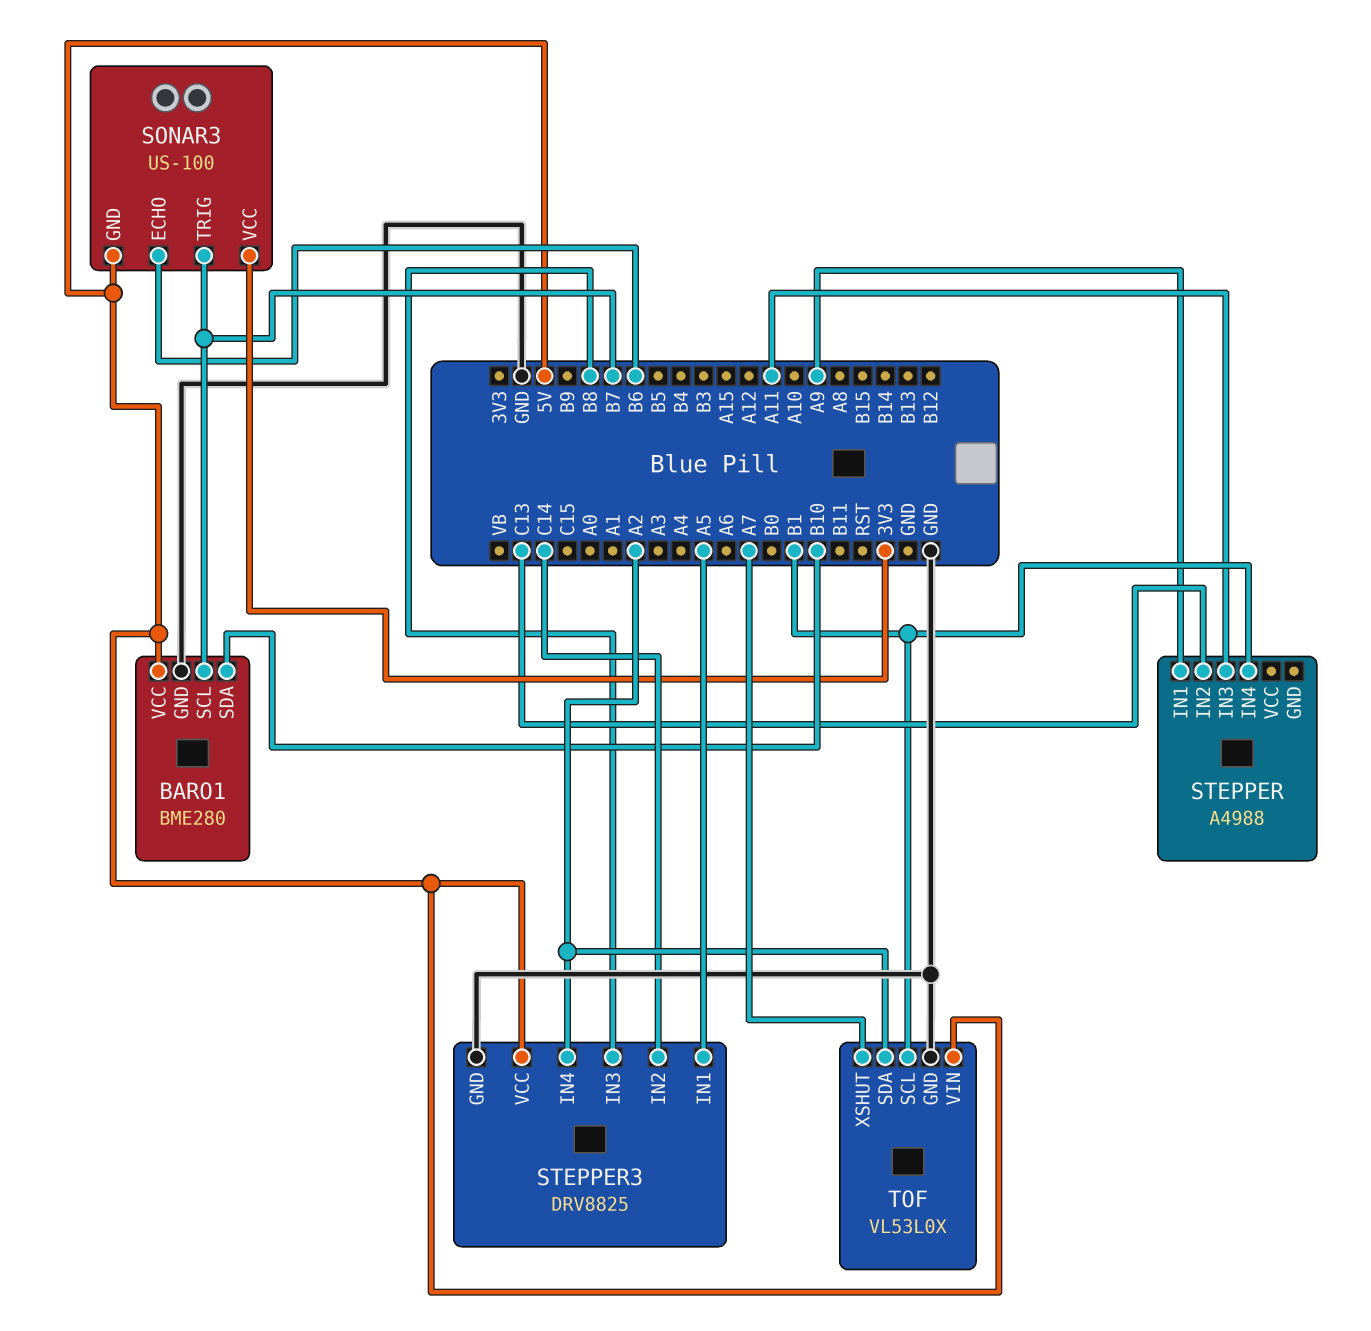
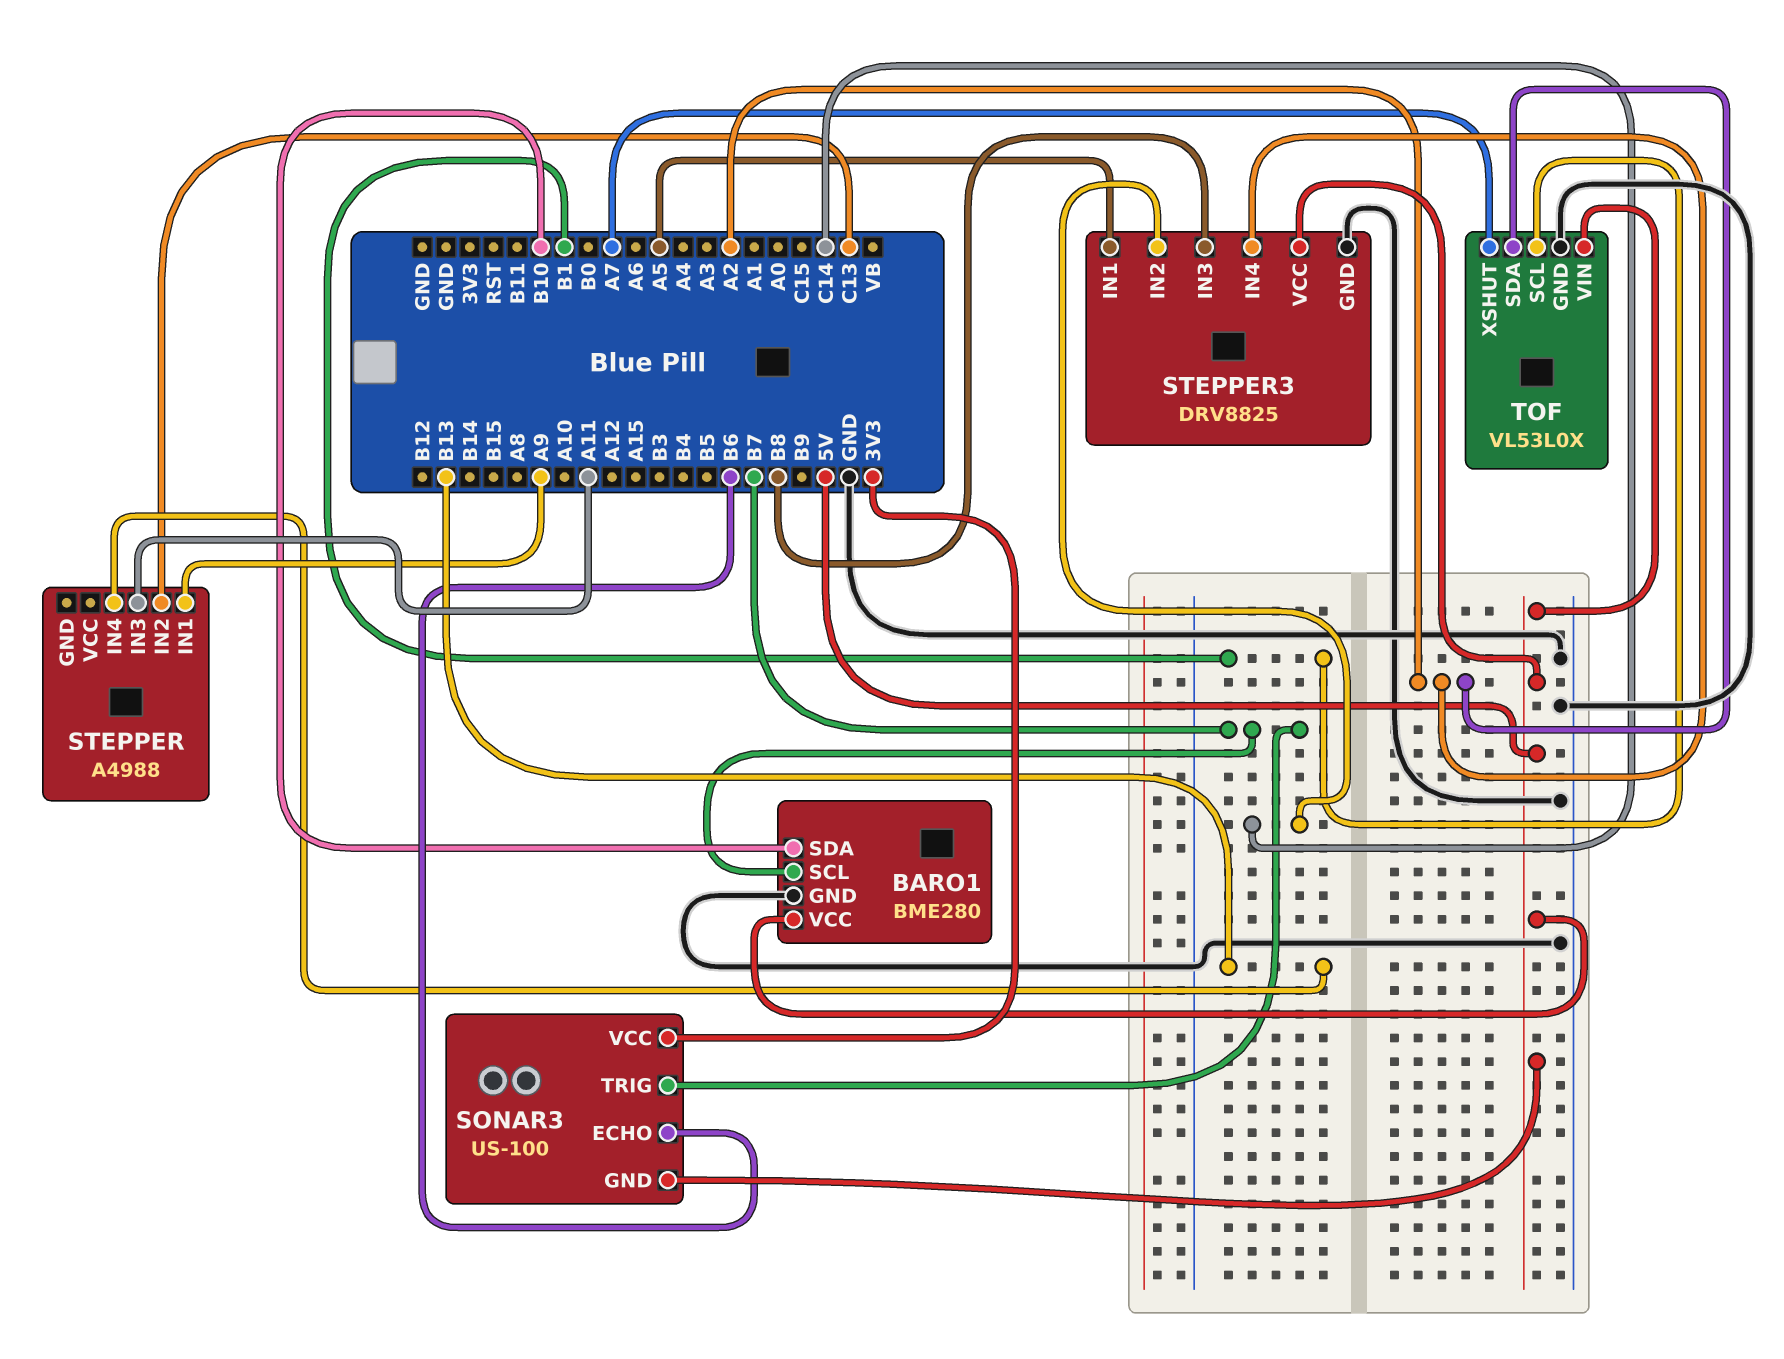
STEPPER pin IN4: B1 -> B13

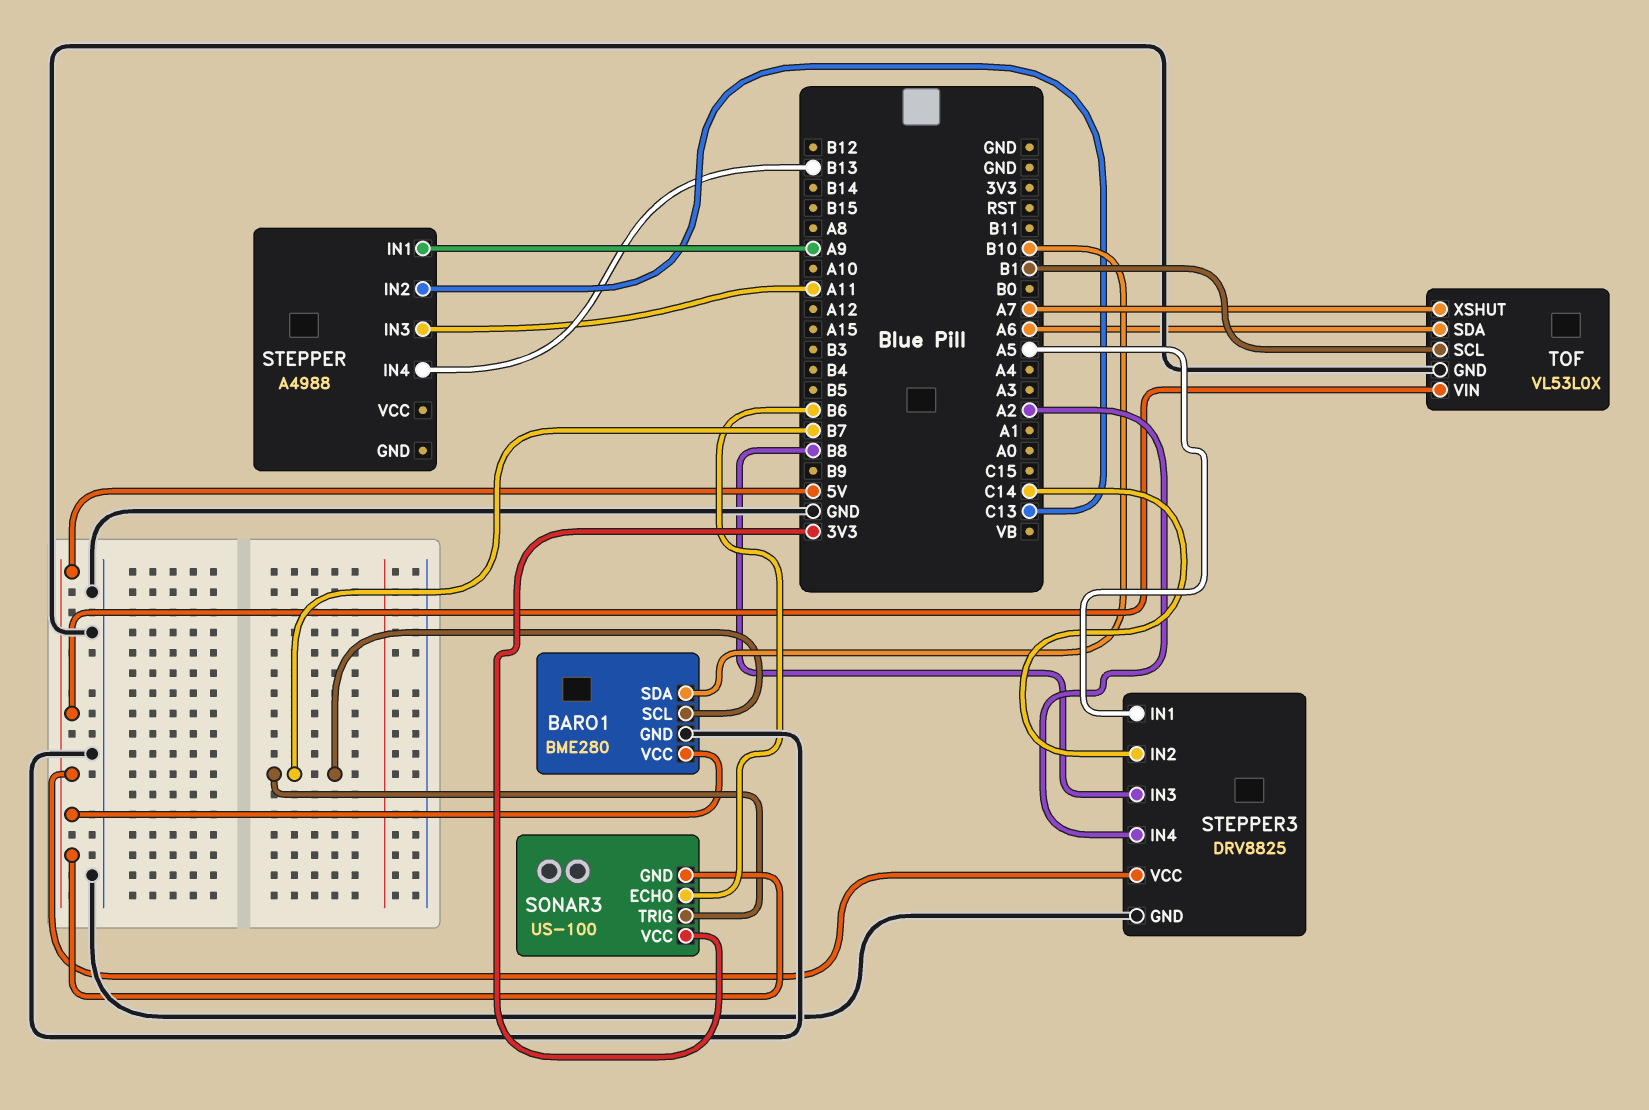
TOF pin SDA: A2 -> A6

